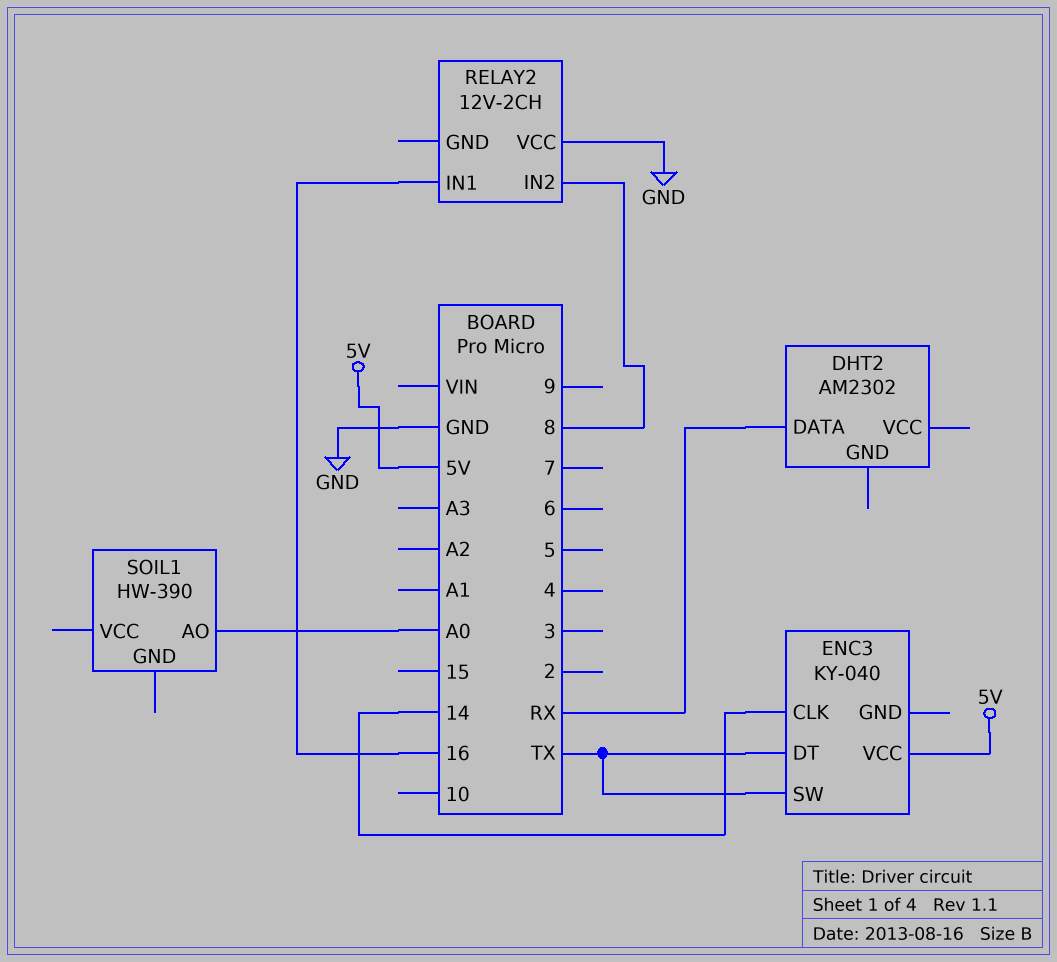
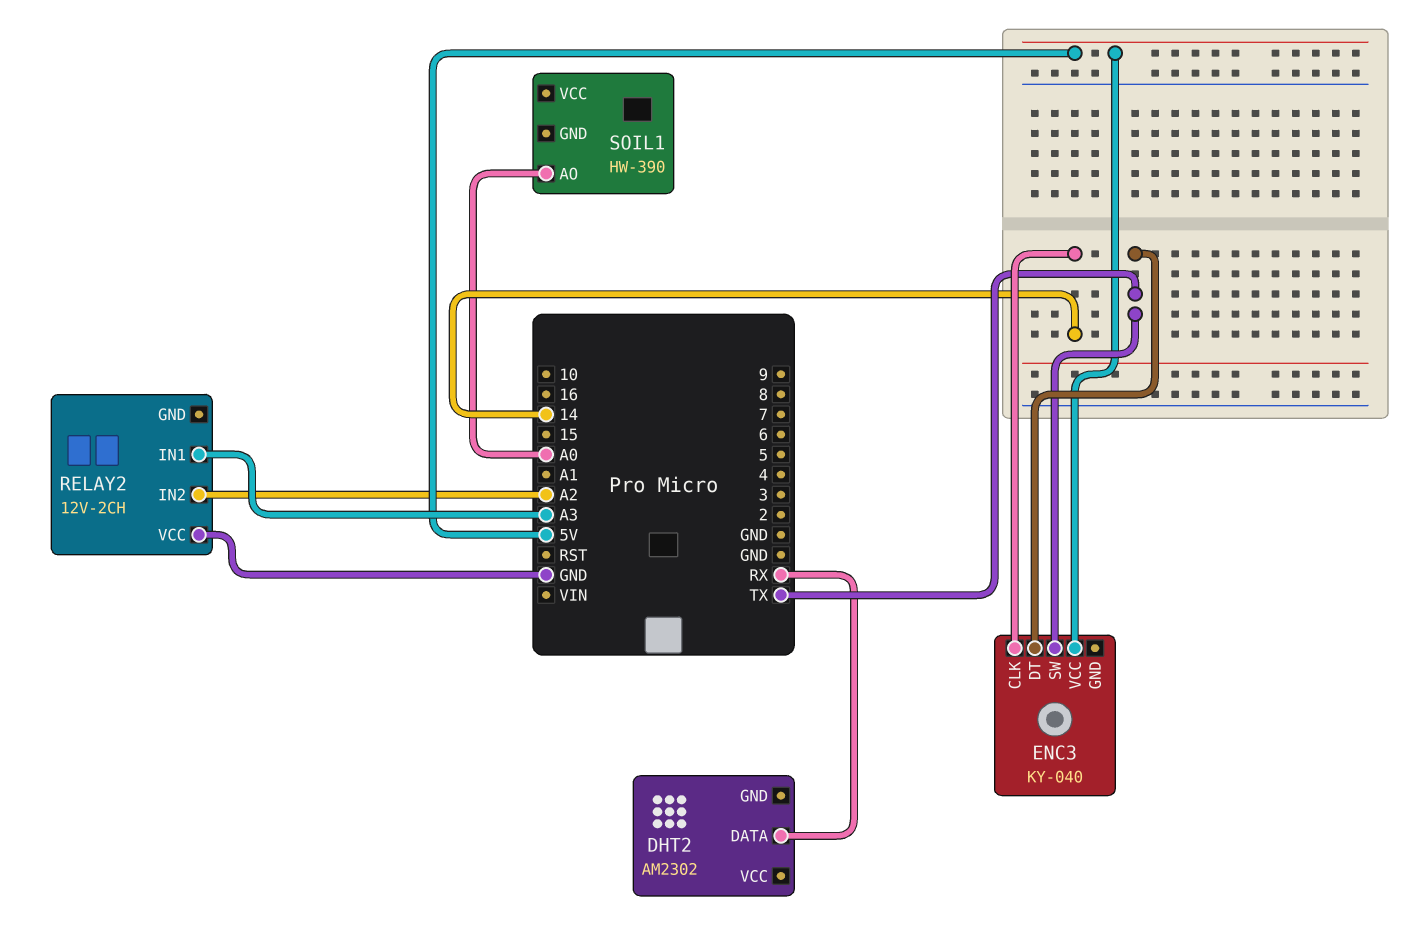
RELAY2 pin IN1: 16 -> A3
RELAY2 pin IN2: 8 -> A2

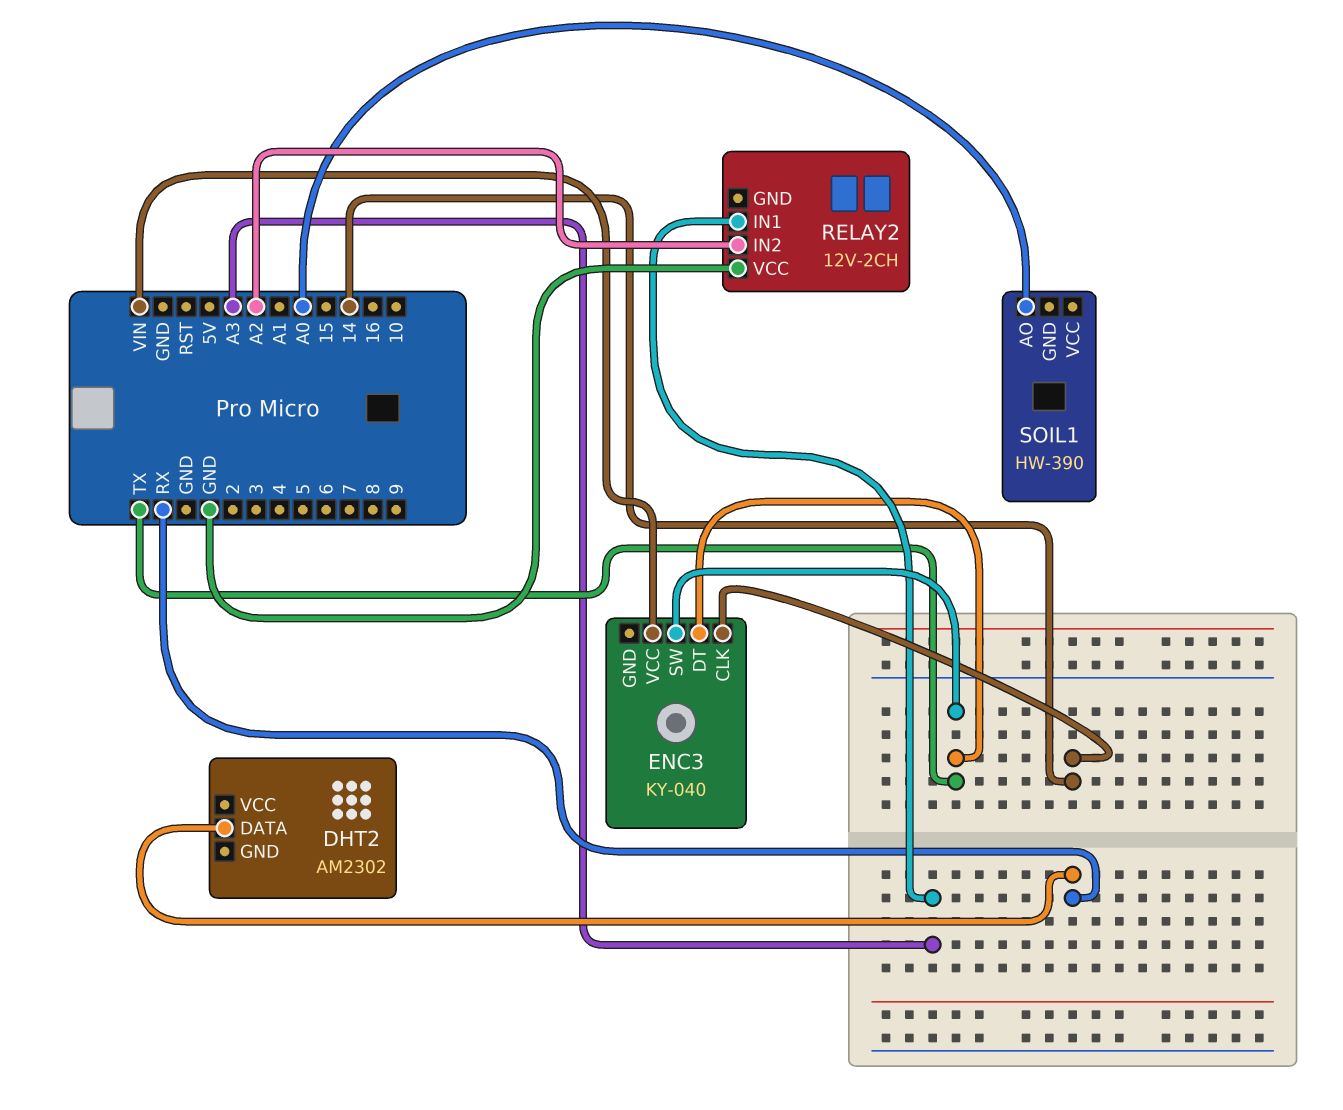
ENC3 pin VCC: 5V -> VIN

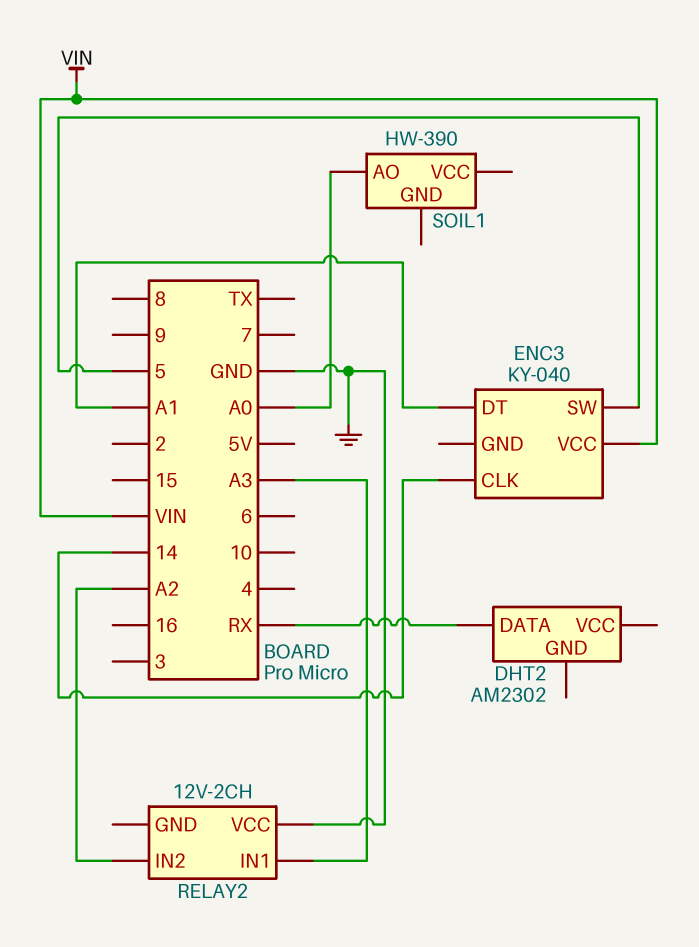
ENC3 pin DT: TX -> A1
ENC3 pin SW: TX -> 5

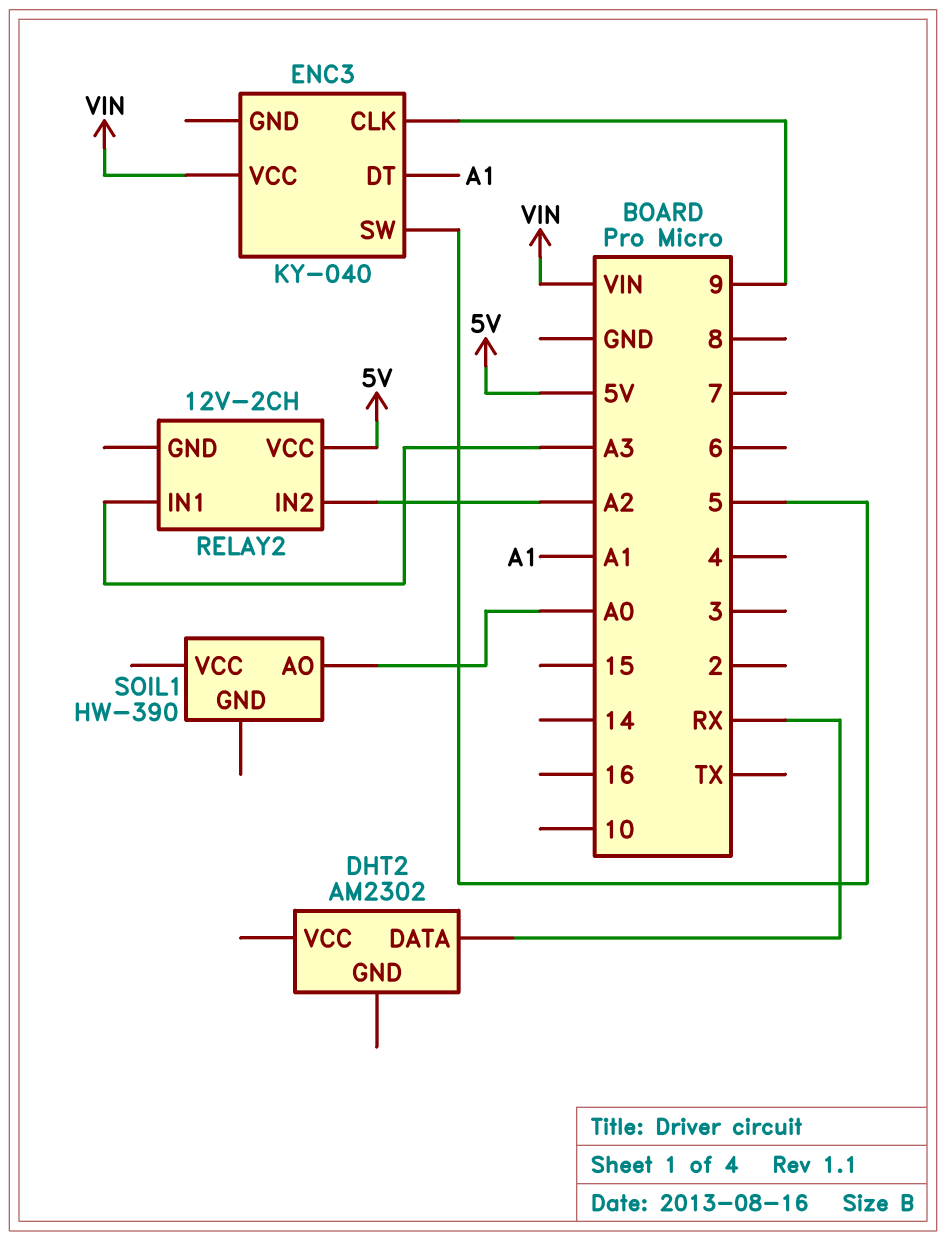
ENC3 pin CLK: 14 -> 9
RELAY2 pin VCC: GND -> 5V

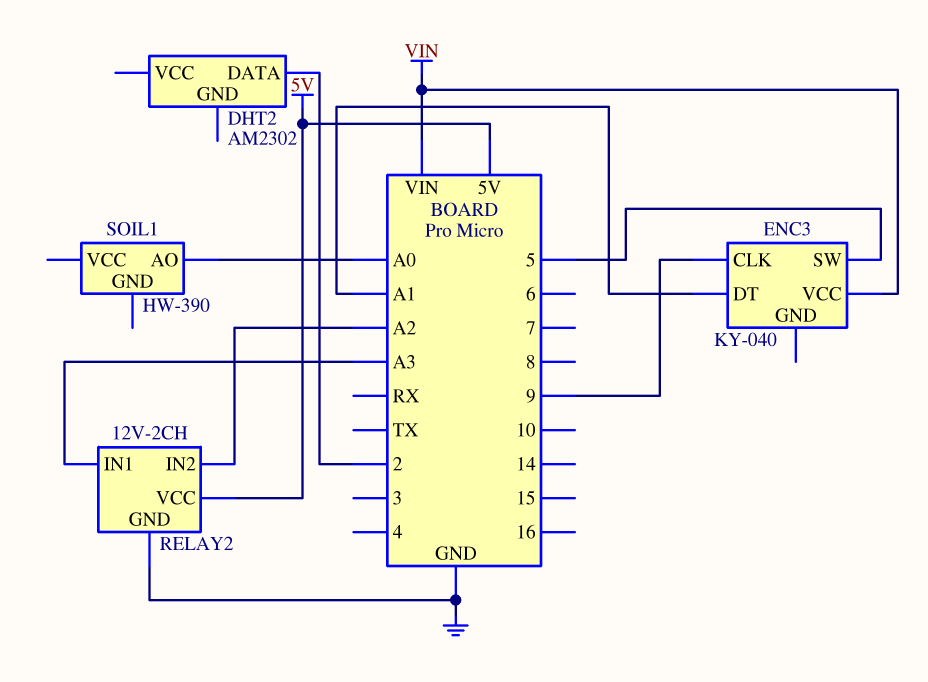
DHT2 pin DATA: RX -> 2
RELAY2 pin GND: none -> GND

